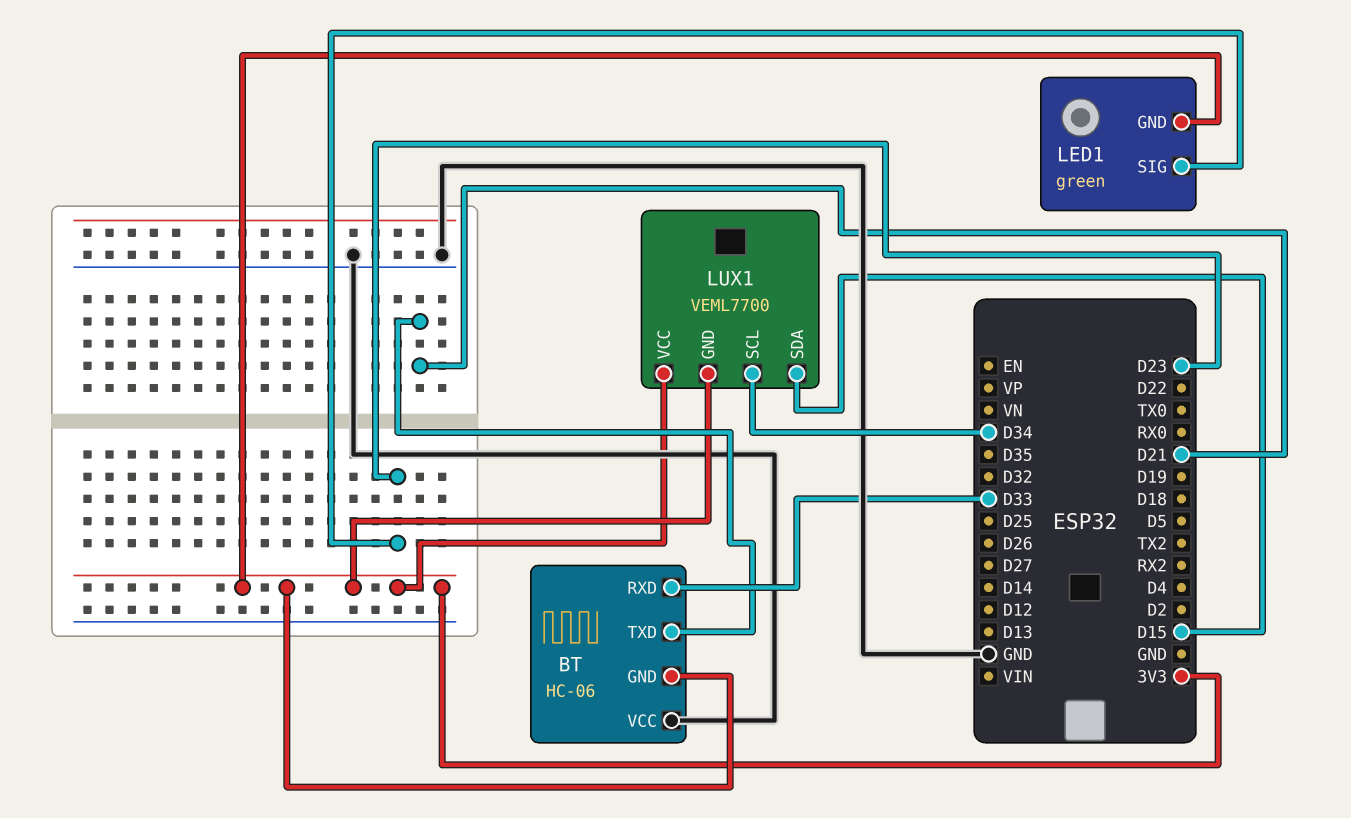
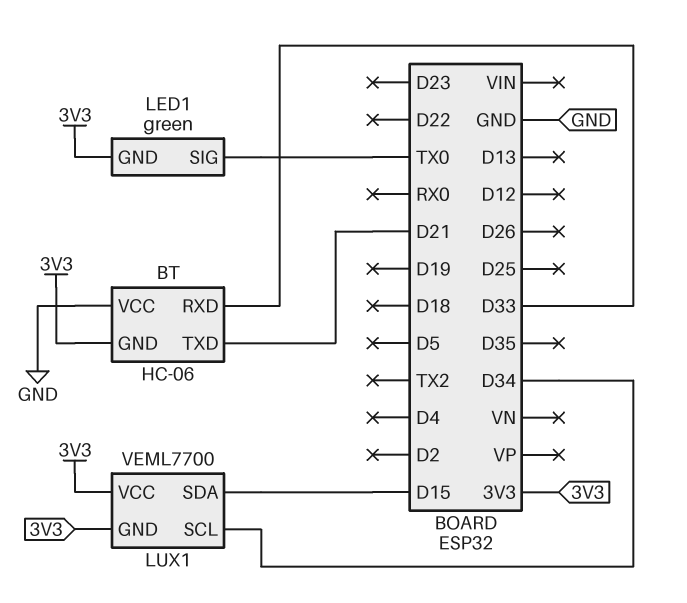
LED1 pin SIG: D23 -> TX0

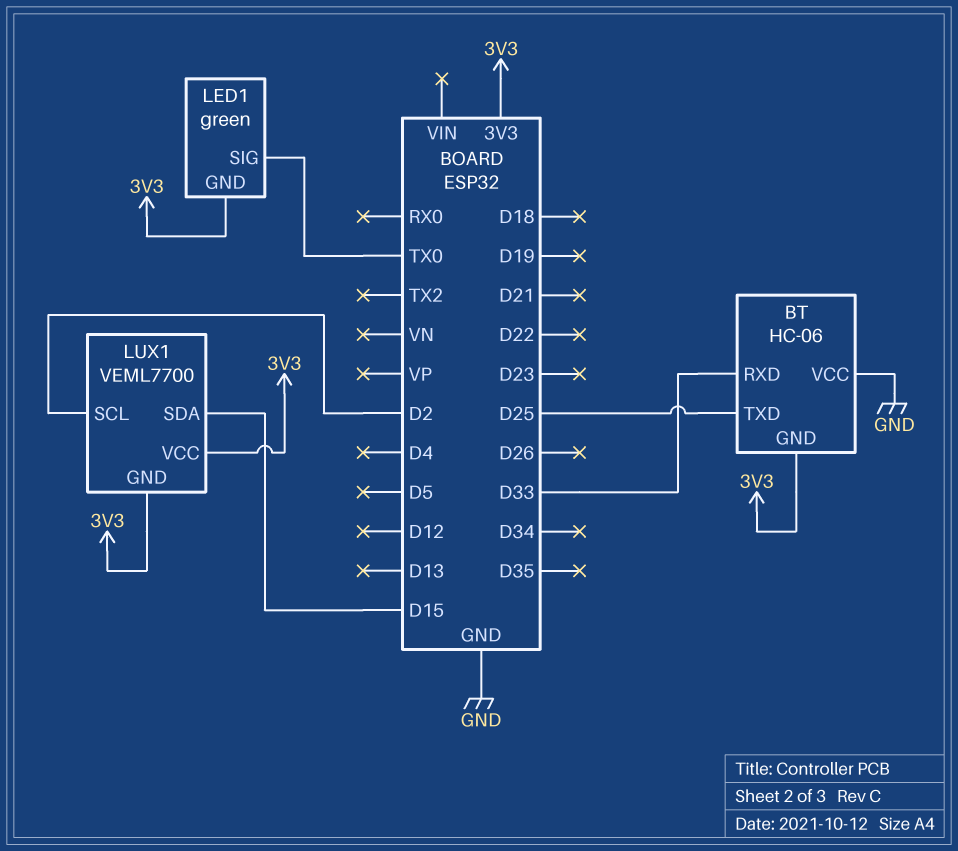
BT pin TXD: D21 -> D25
LUX1 pin SCL: D34 -> D2

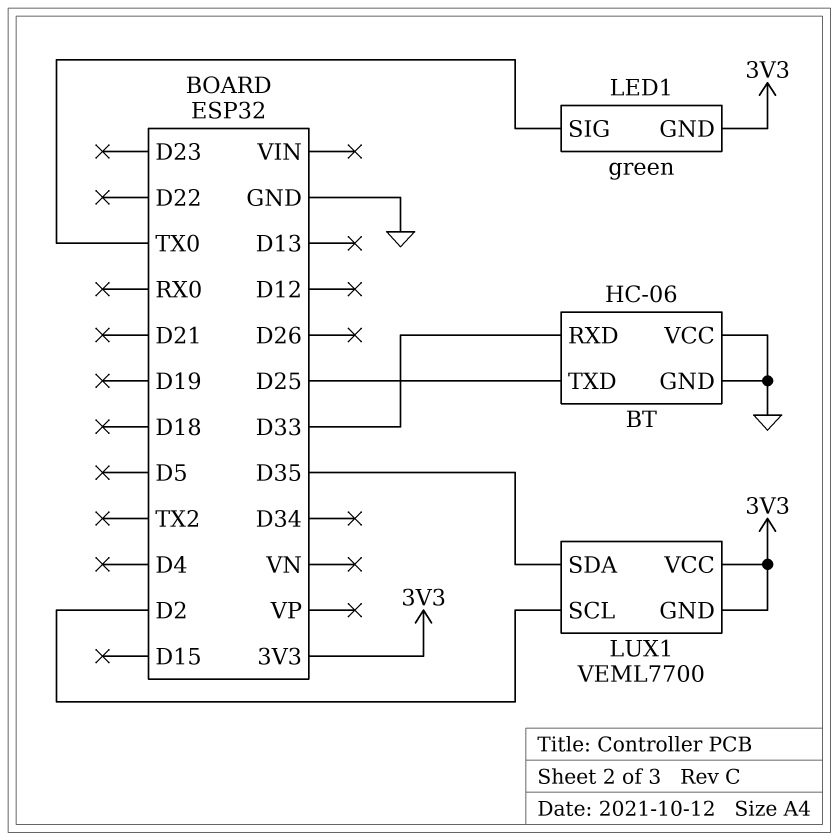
BT pin GND: 3V3 -> GND
LUX1 pin SDA: D15 -> D35

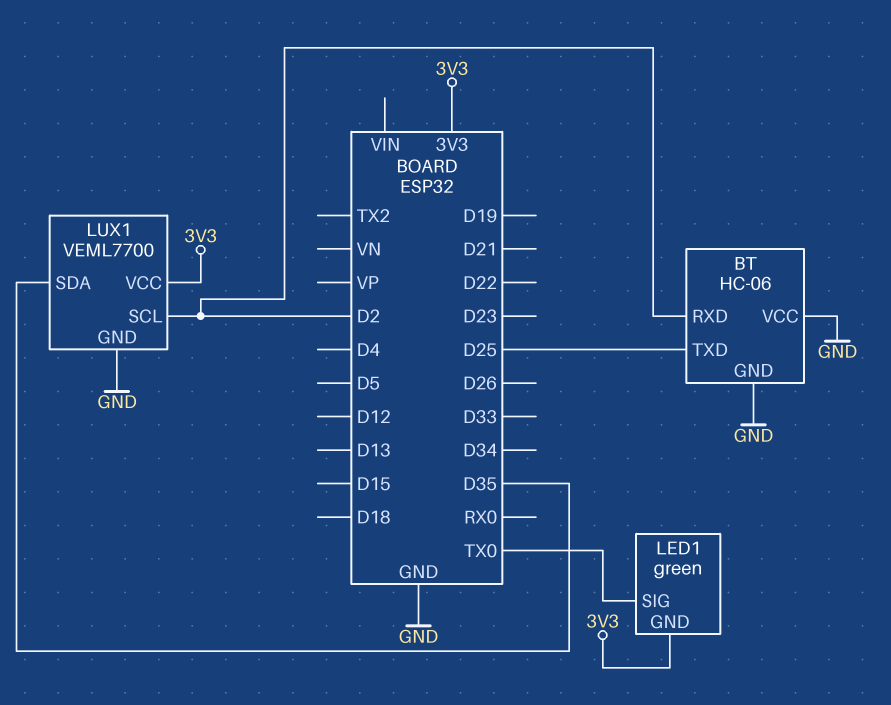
BT pin RXD: D33 -> D2
LUX1 pin GND: 3V3 -> GND

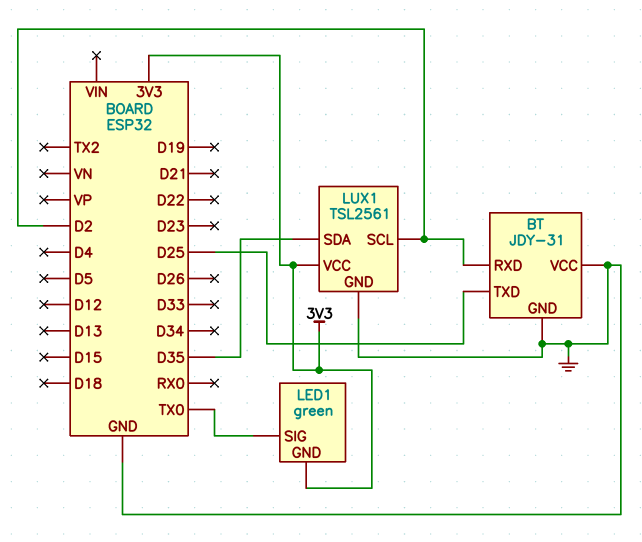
BT: HC-06 -> JDY-31
LUX1: VEML7700 -> TSL2561

